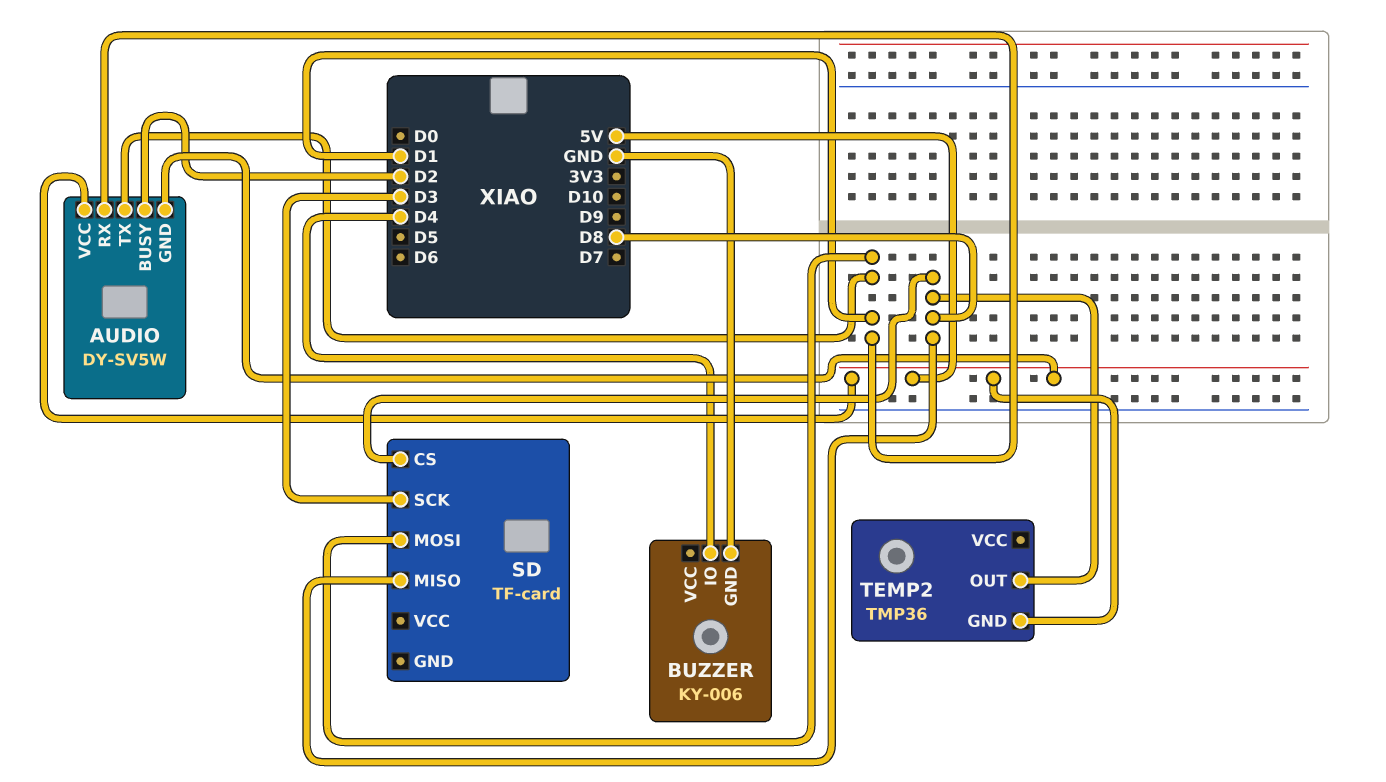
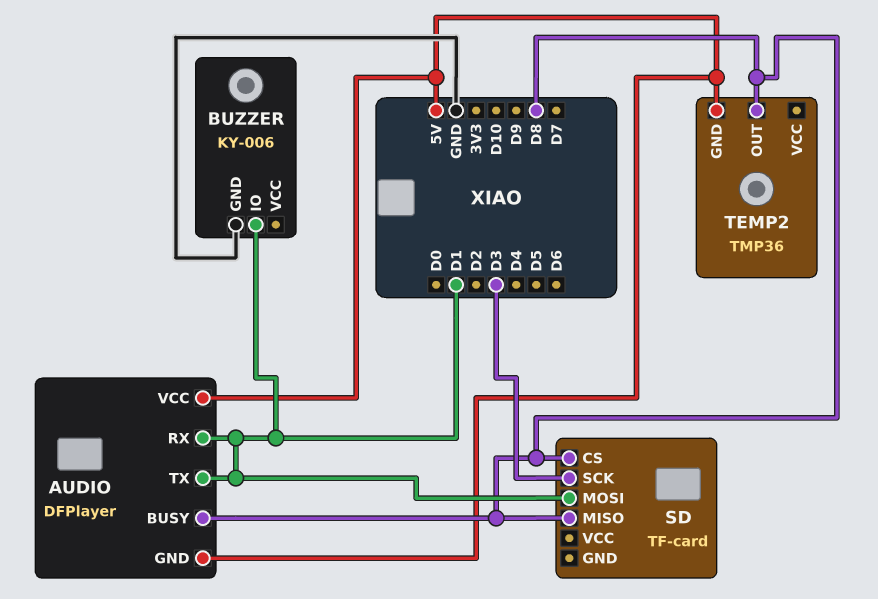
AUDIO: DY-SV5W -> DFPlayer
AUDIO pin BUSY: D2 -> D8
BUZZER pin IO: D4 -> D1

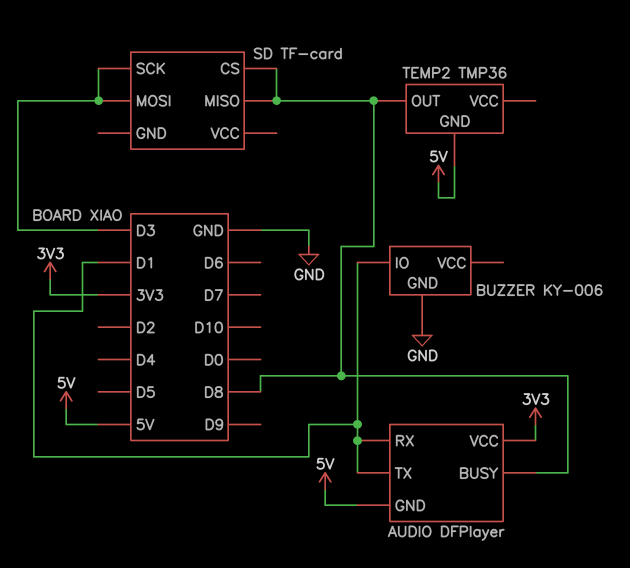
AUDIO pin VCC: 5V -> 3V3
SD pin MOSI: D1 -> D3

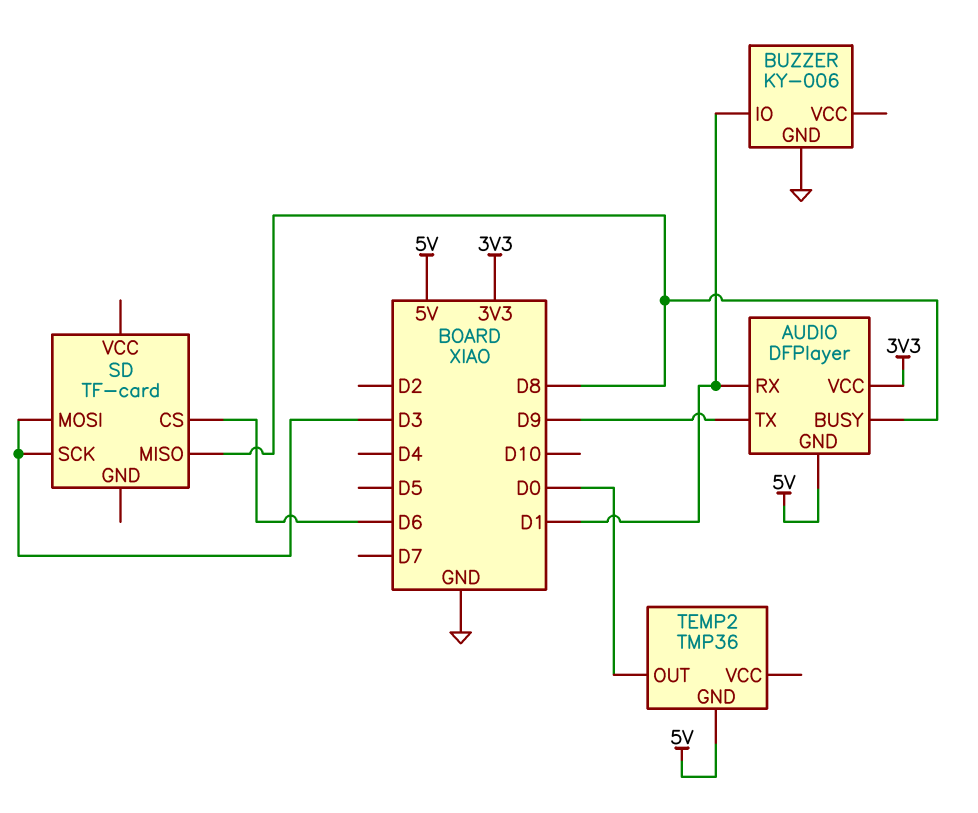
AUDIO pin TX: D1 -> D9
SD pin CS: D8 -> D6
TEMP2 pin OUT: D8 -> D0

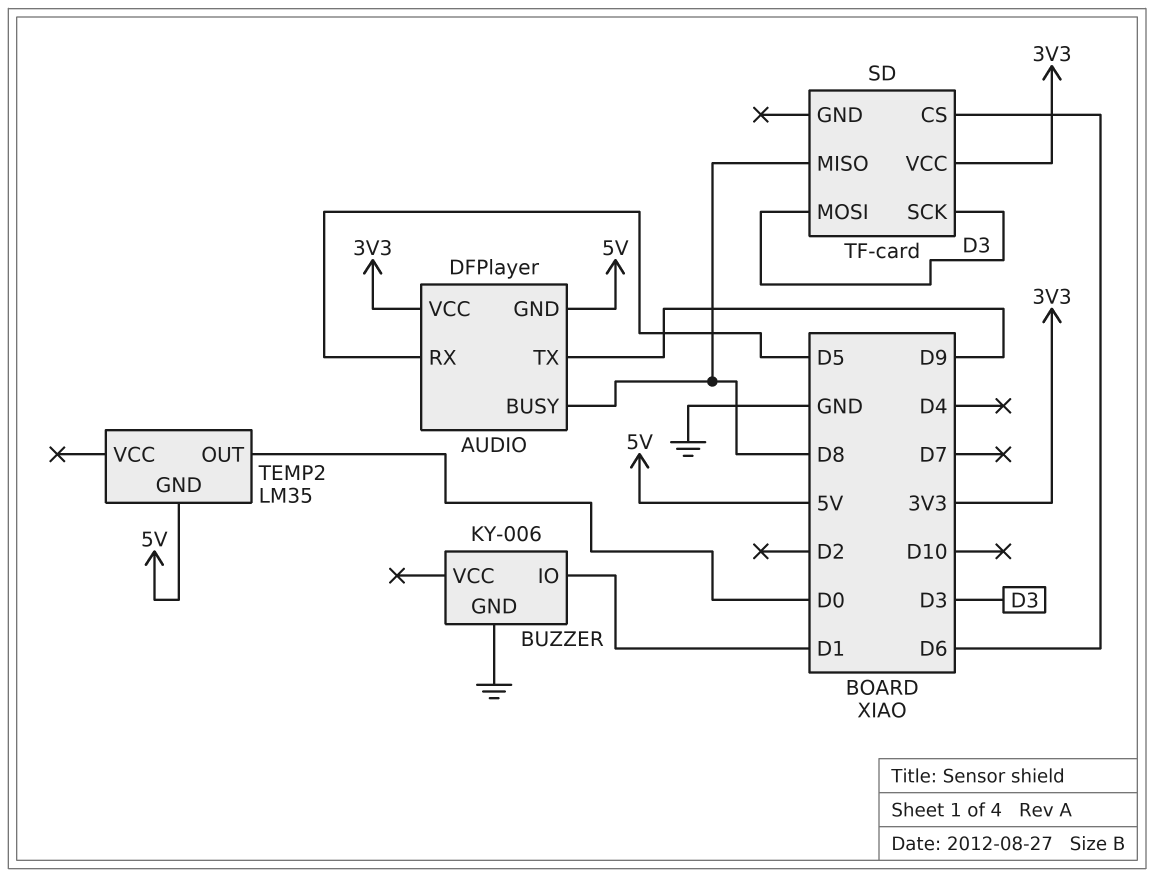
AUDIO pin RX: D1 -> D5
SD pin VCC: none -> 3V3
TEMP2: TMP36 -> LM35

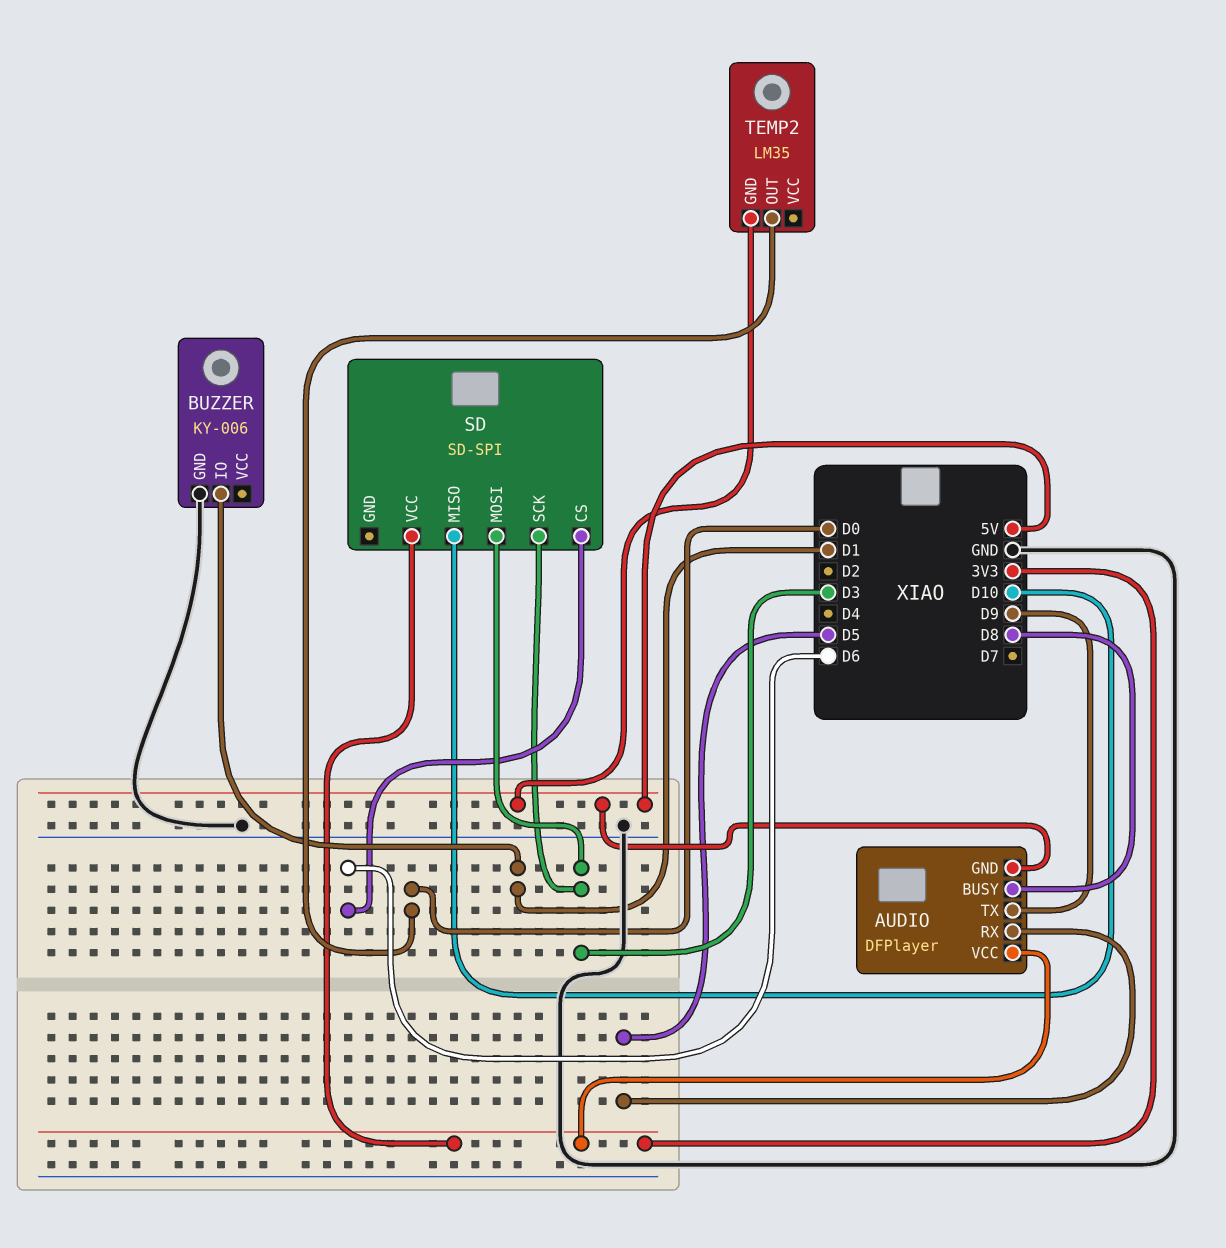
SD: TF-card -> SD-SPI
SD pin MISO: D8 -> D10

